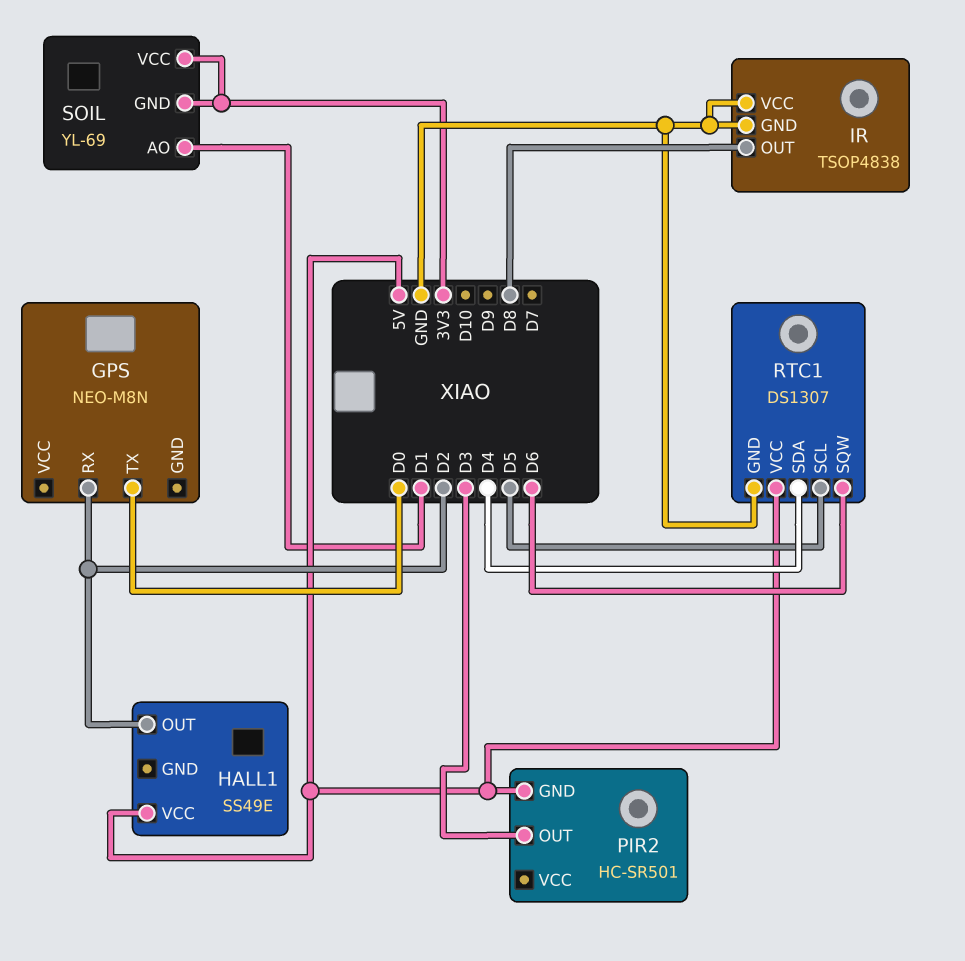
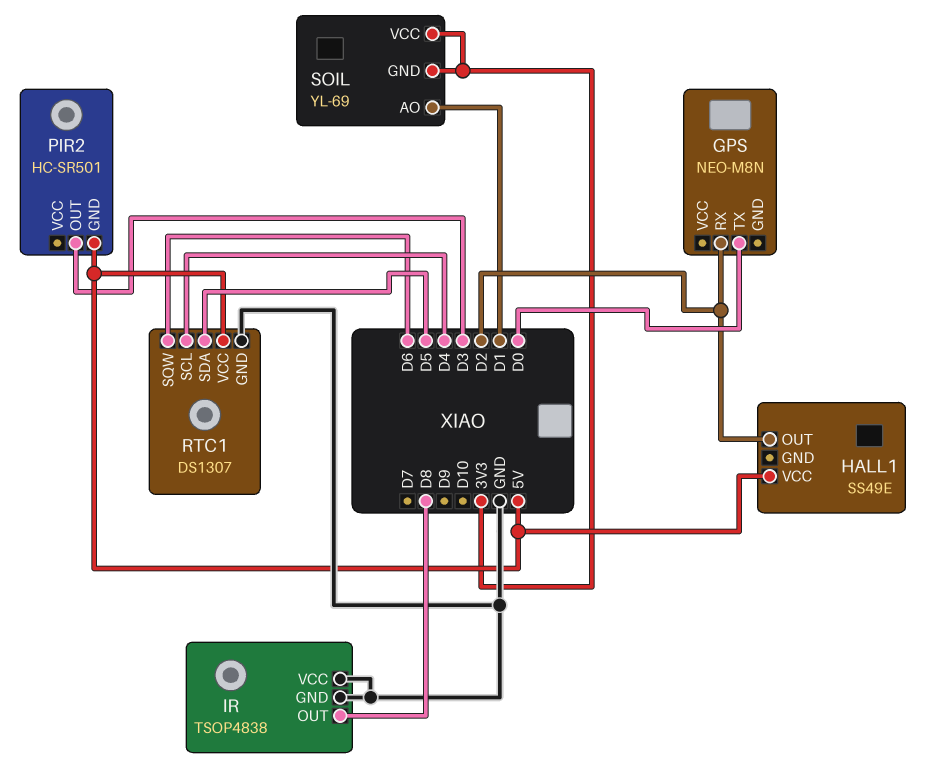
RTC1 pin SCL: D5 -> D4
RTC1 pin SDA: D4 -> D5

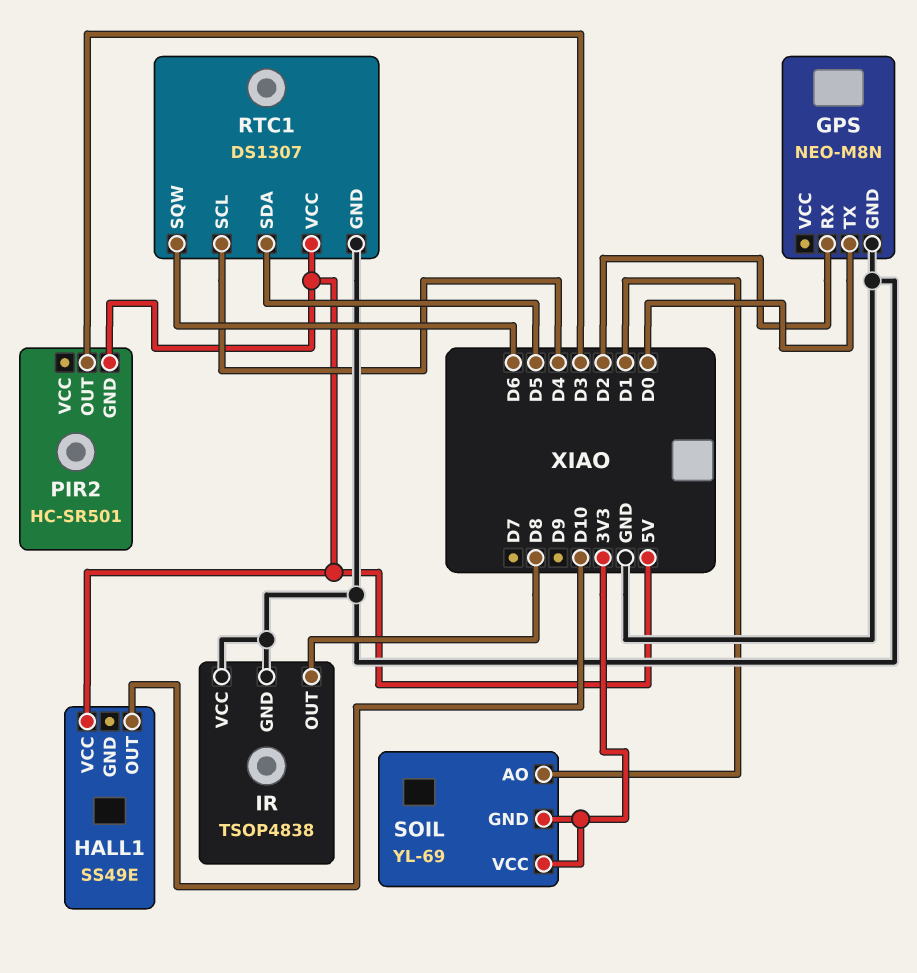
GPS pin GND: none -> GND
HALL1 pin OUT: D2 -> D10

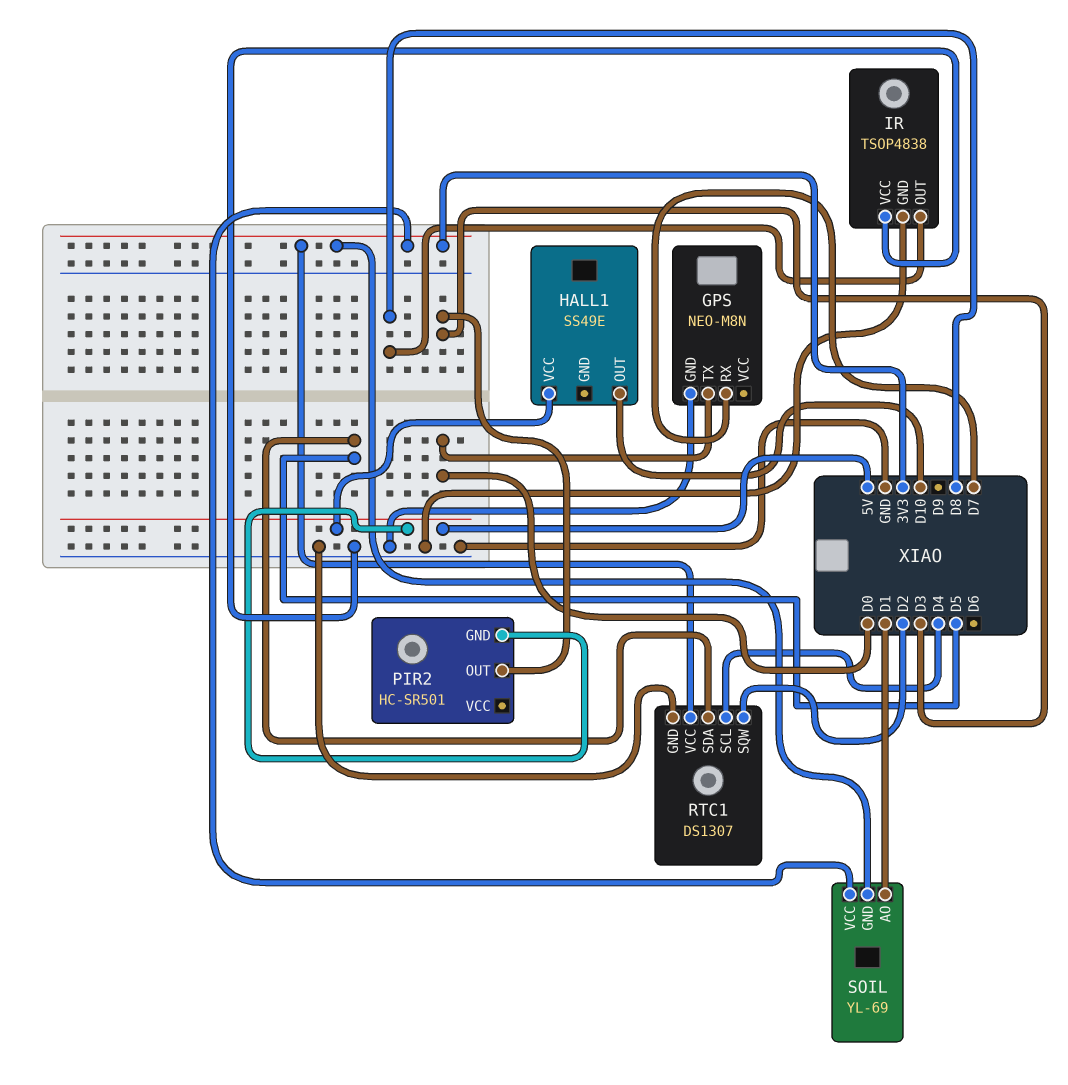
GPS pin RX: D2 -> D7
RTC1 pin SQW: D6 -> D2
RTC1 pin VCC: 5V -> 3V3

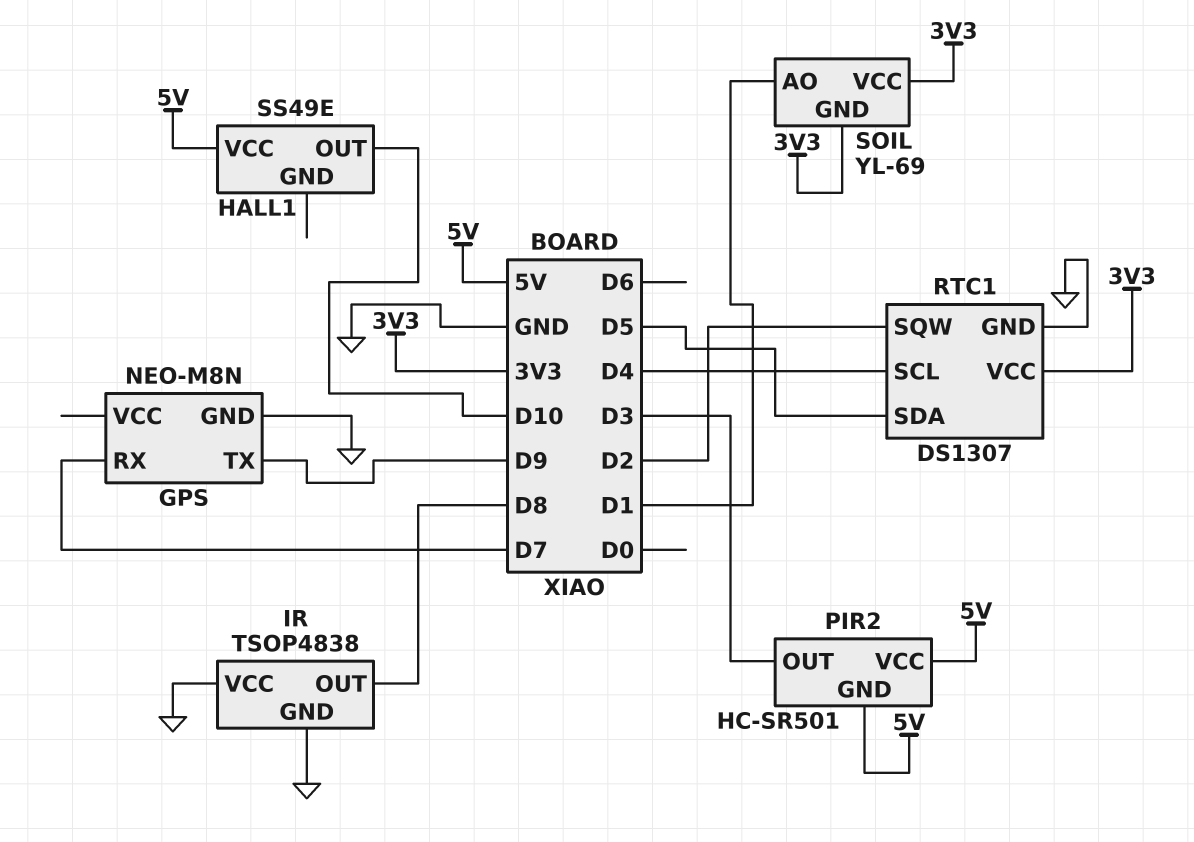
GPS pin TX: D0 -> D9
PIR2 pin VCC: none -> 5V

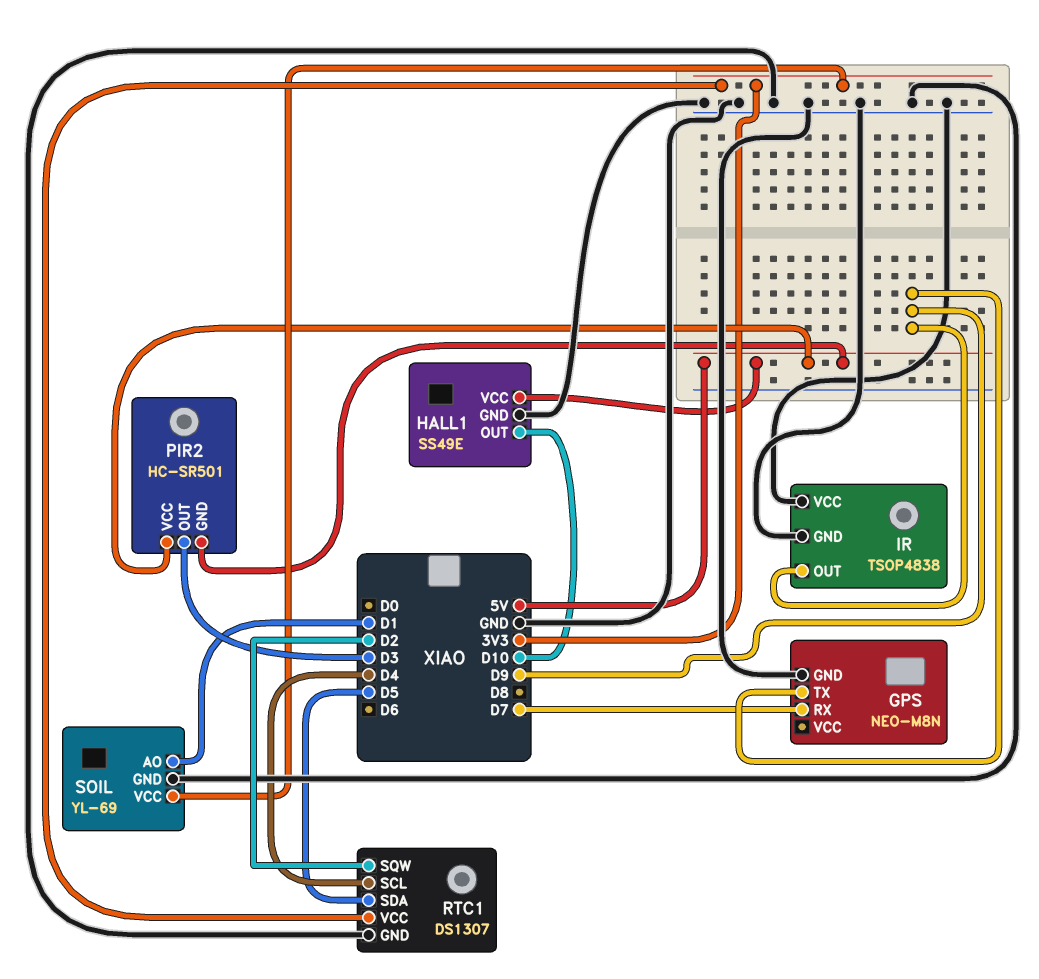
HALL1 pin GND: none -> GND
IR pin OUT: D8 -> D9
SOIL pin GND: 3V3 -> GND

